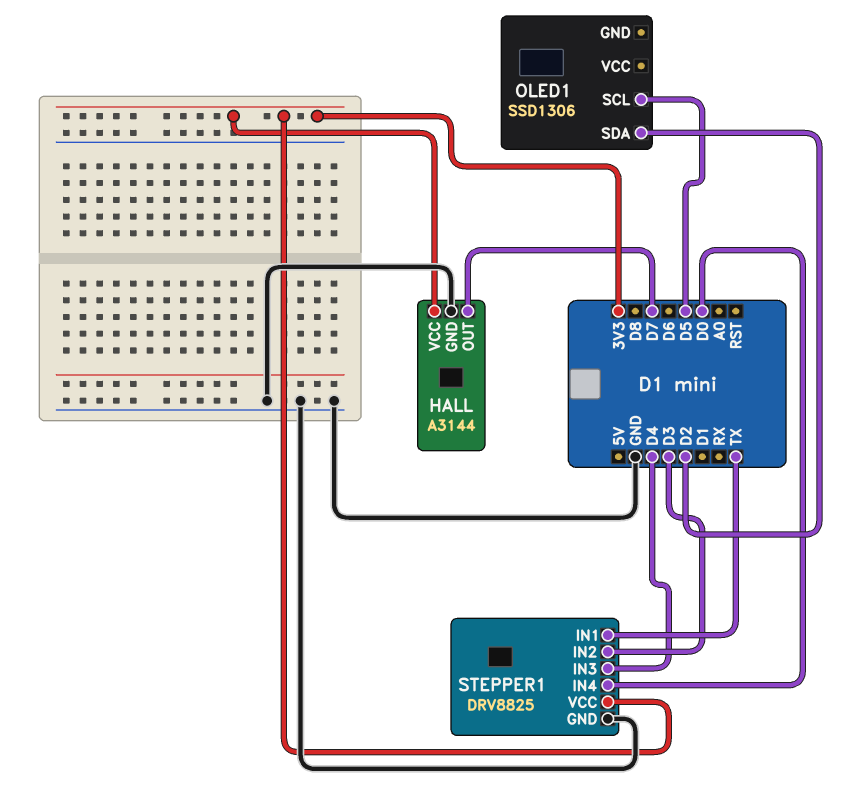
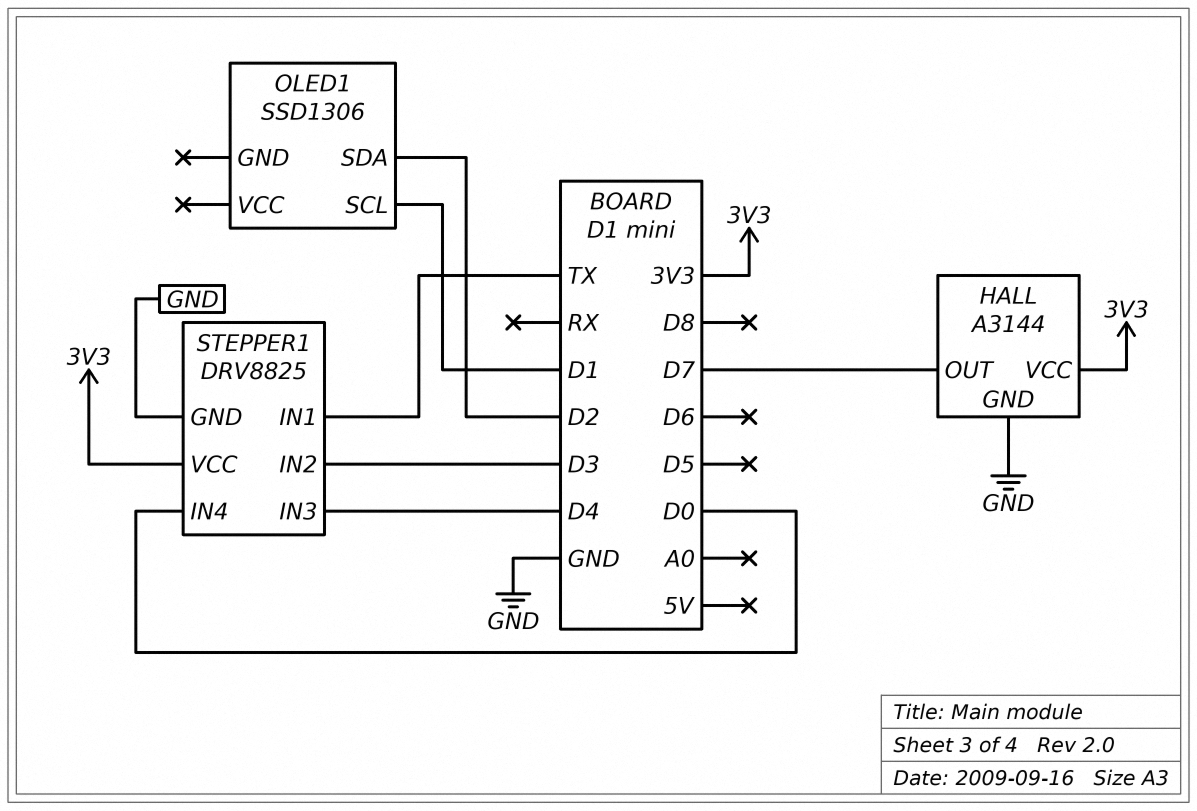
OLED1 pin SCL: D5 -> D1

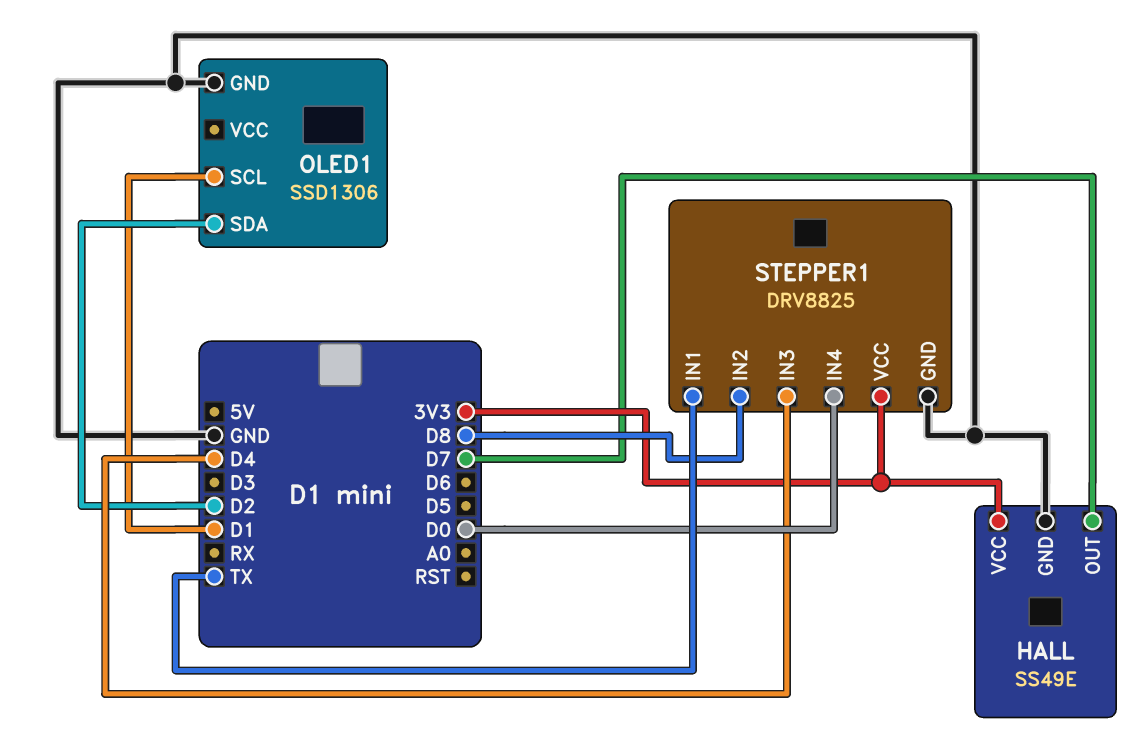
HALL: A3144 -> SS49E
OLED1 pin GND: none -> GND
STEPPER1 pin IN2: D3 -> D8

